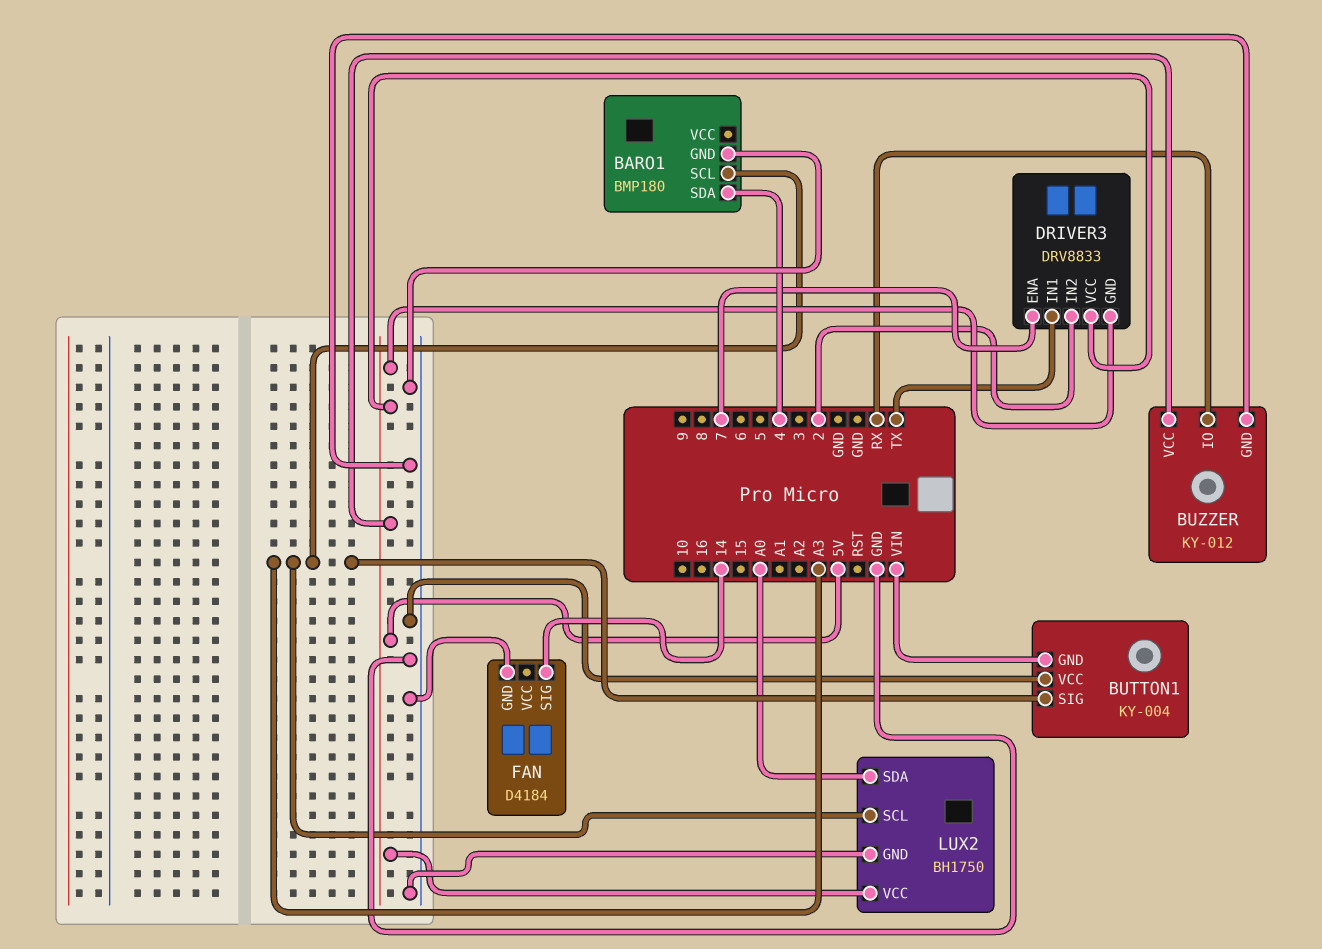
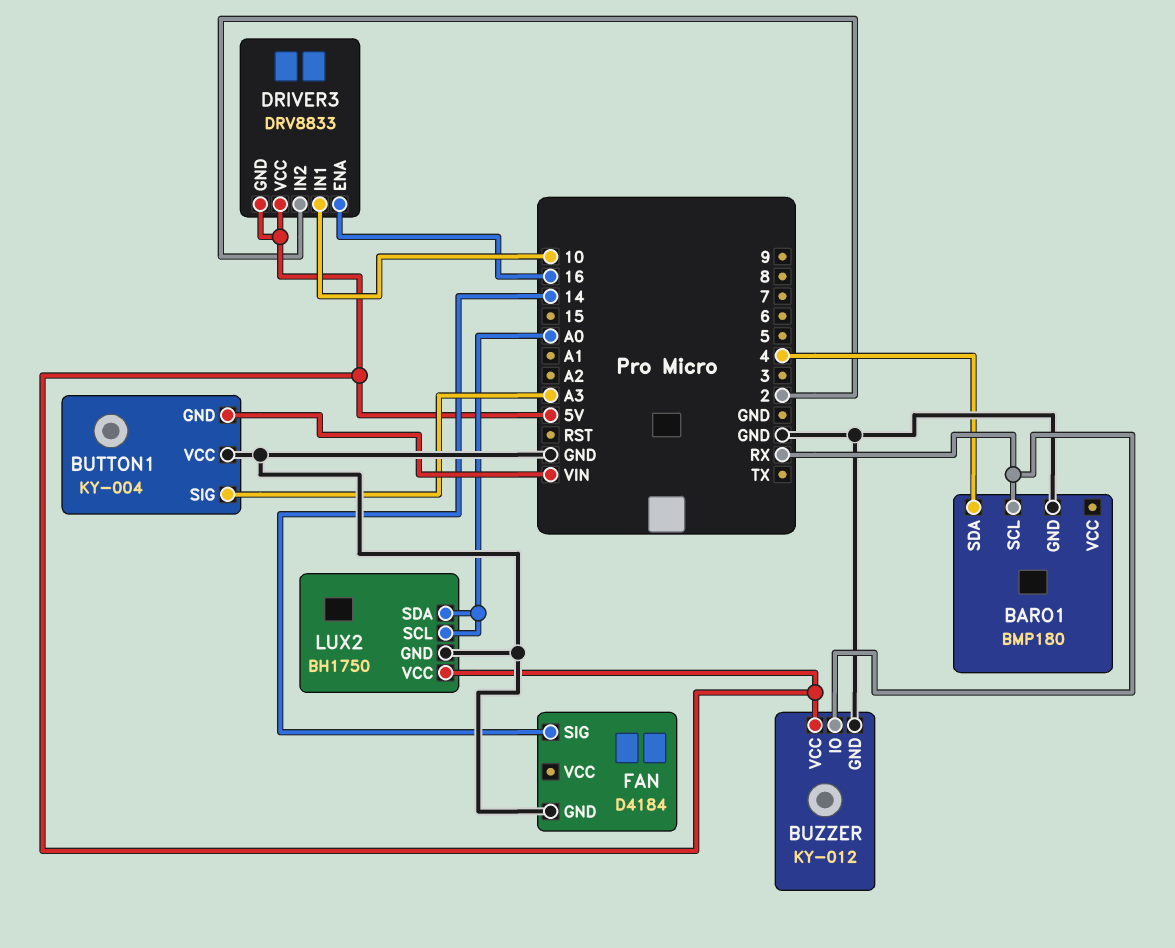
BARO1 pin SCL: A3 -> RX
DRIVER3 pin ENA: 7 -> 16
DRIVER3 pin IN1: TX -> 10
LUX2 pin SCL: A3 -> A0

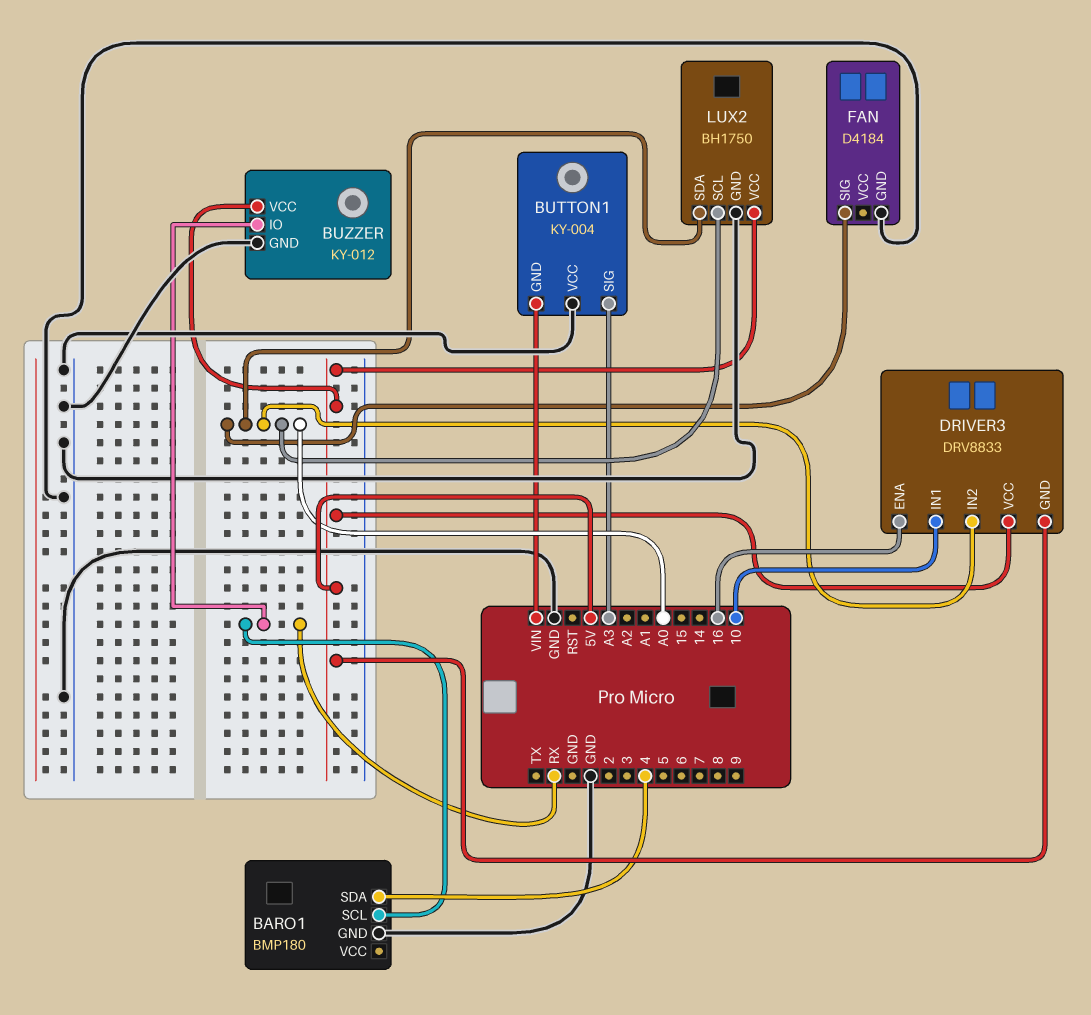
DRIVER3 pin IN2: 2 -> A0
FAN pin SIG: 14 -> A0

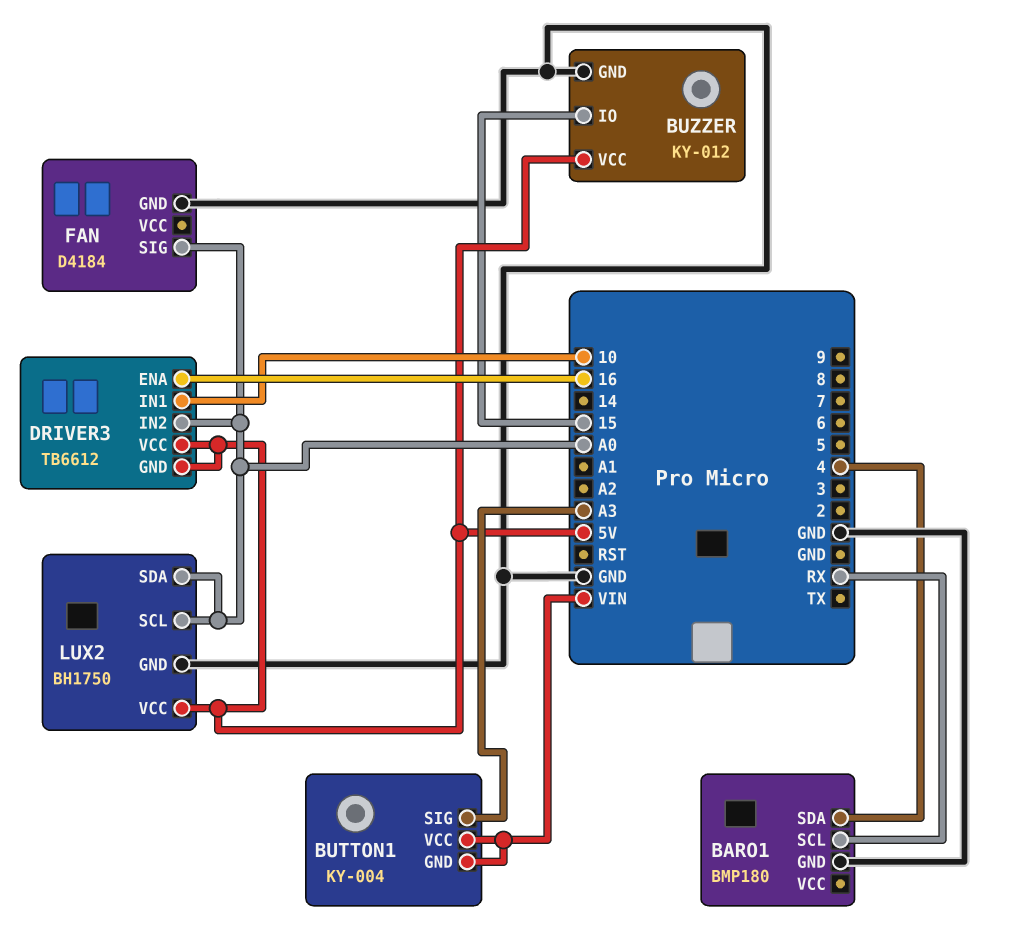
BUTTON1 pin VCC: GND -> VIN
BUZZER pin IO: RX -> 15
DRIVER3: DRV8833 -> TB6612

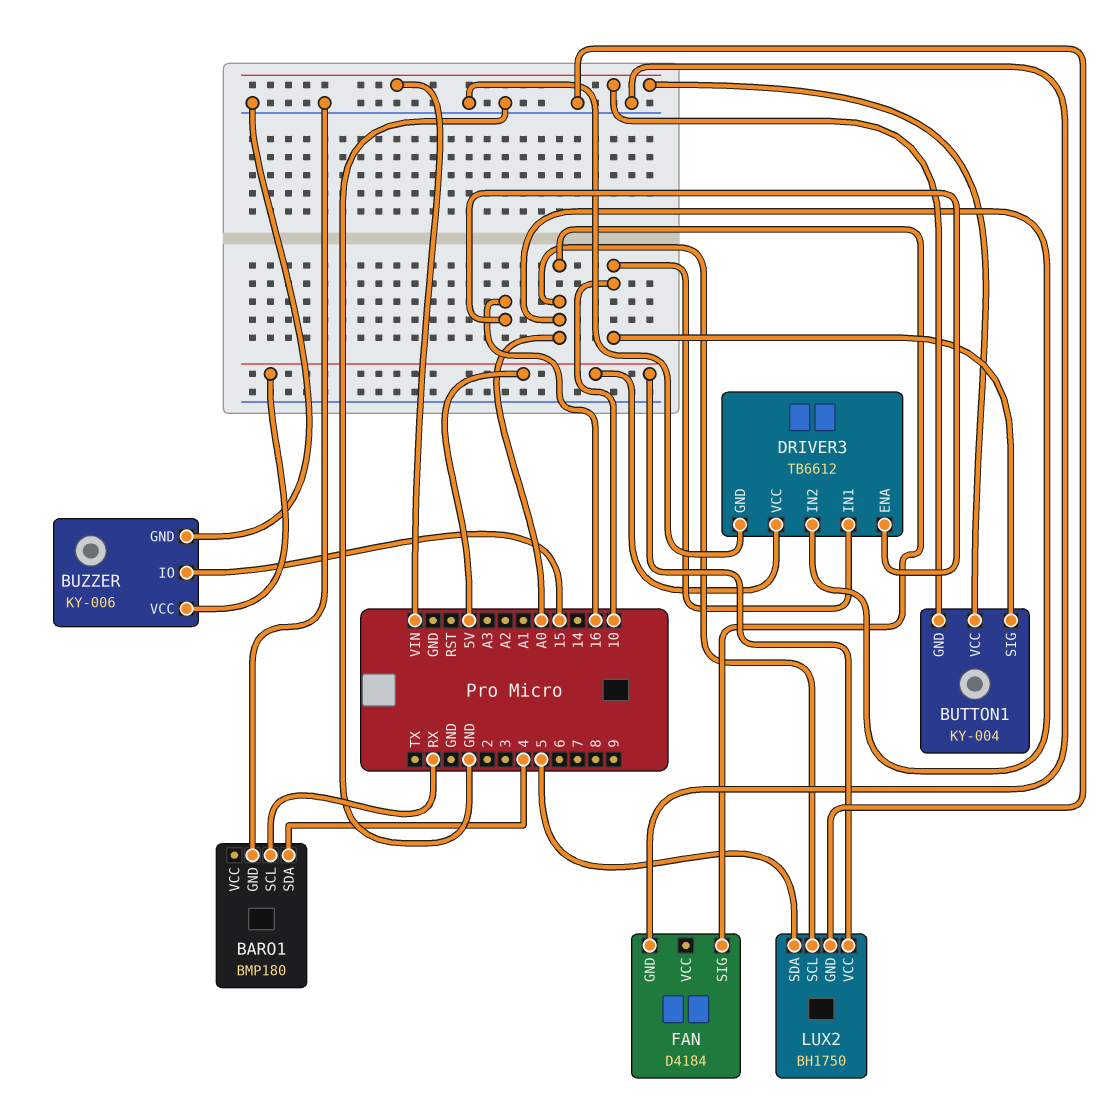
BUTTON1 pin SIG: A3 -> 10
BUZZER: KY-012 -> KY-006
DRIVER3 pin GND: 5V -> GND
LUX2 pin SDA: A0 -> 5

